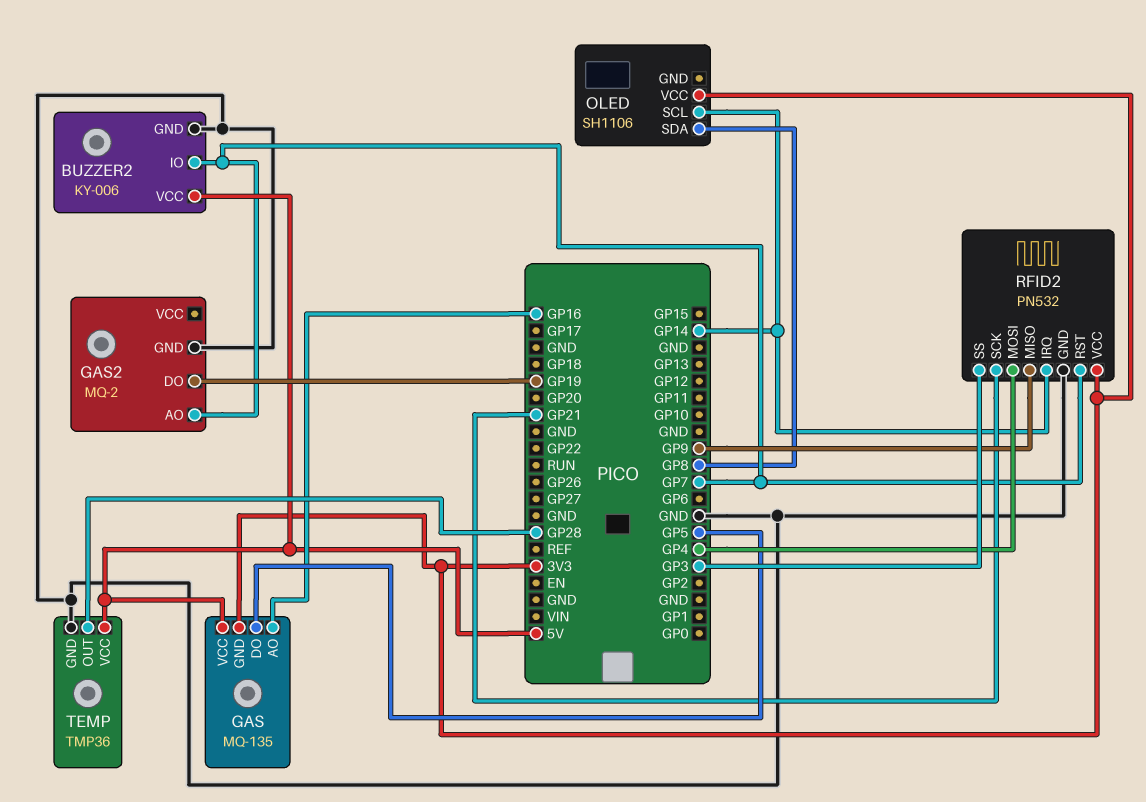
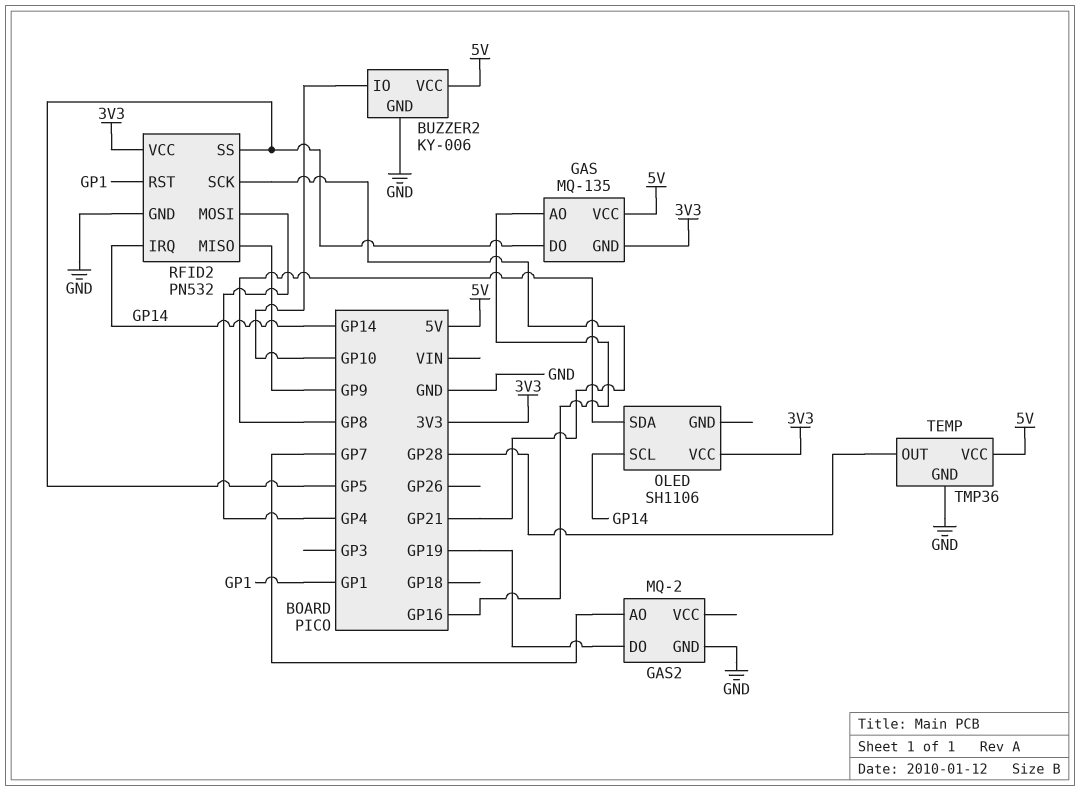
BUZZER2 pin IO: GP7 -> GP10
RFID2 pin RST: GP7 -> GP1
RFID2 pin SS: GP3 -> GP5

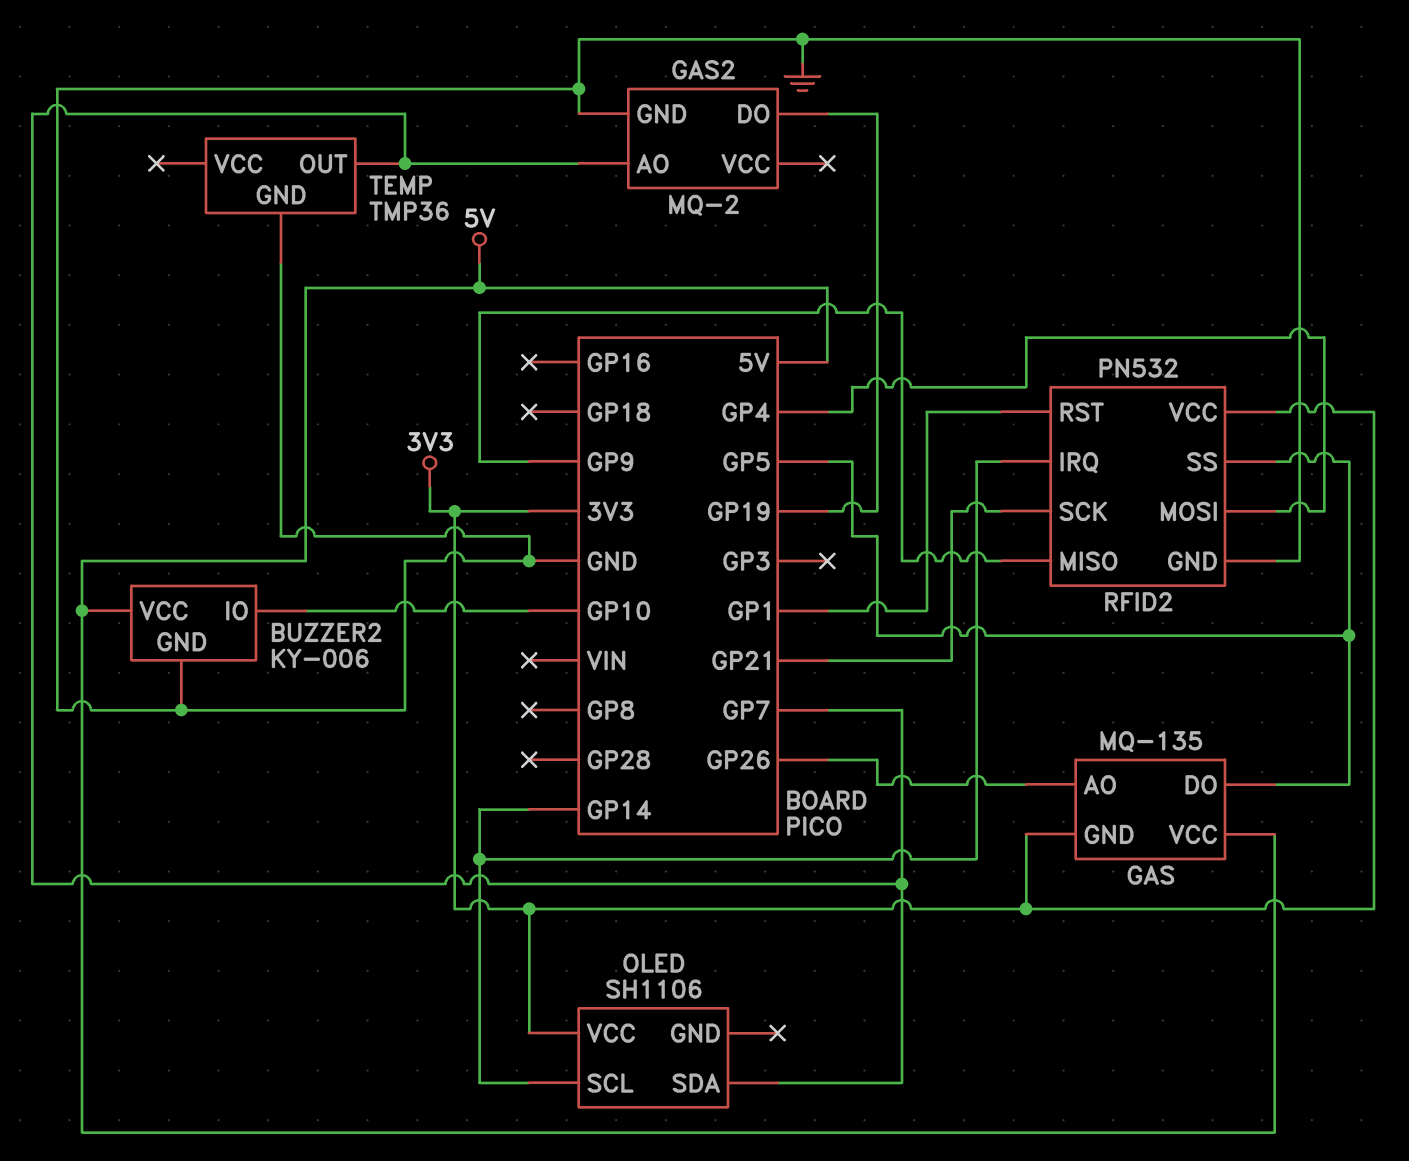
GAS pin AO: GP16 -> GP26
OLED pin SDA: GP8 -> GP7
TEMP pin OUT: GP28 -> GP7
TEMP pin VCC: 5V -> none

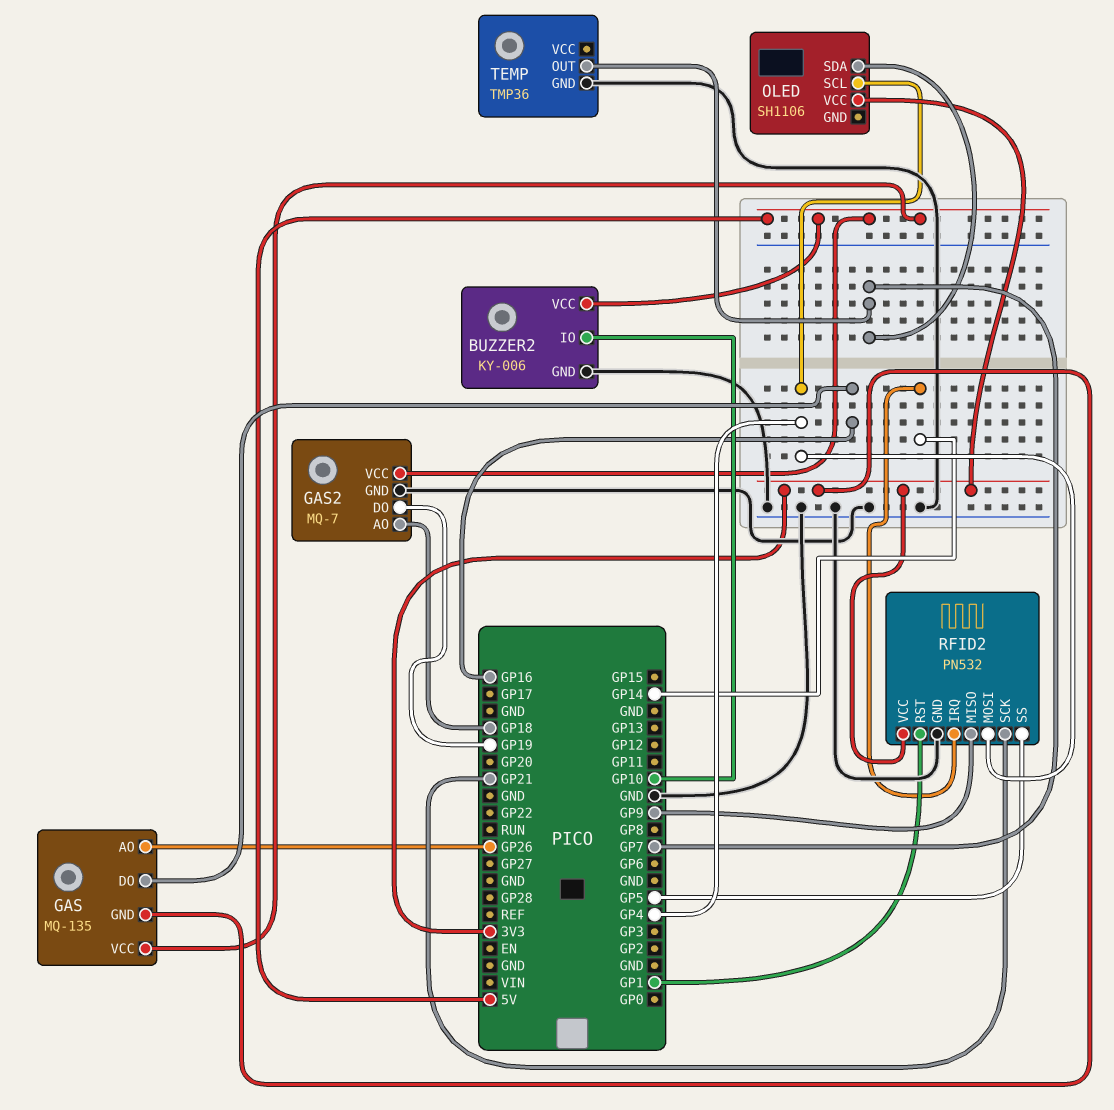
GAS pin DO: GP5 -> GP16
GAS2: MQ-2 -> MQ-7
GAS2 pin AO: GP7 -> GP18
GAS2 pin VCC: none -> 5V
OLED pin SCL: GP14 -> GP4

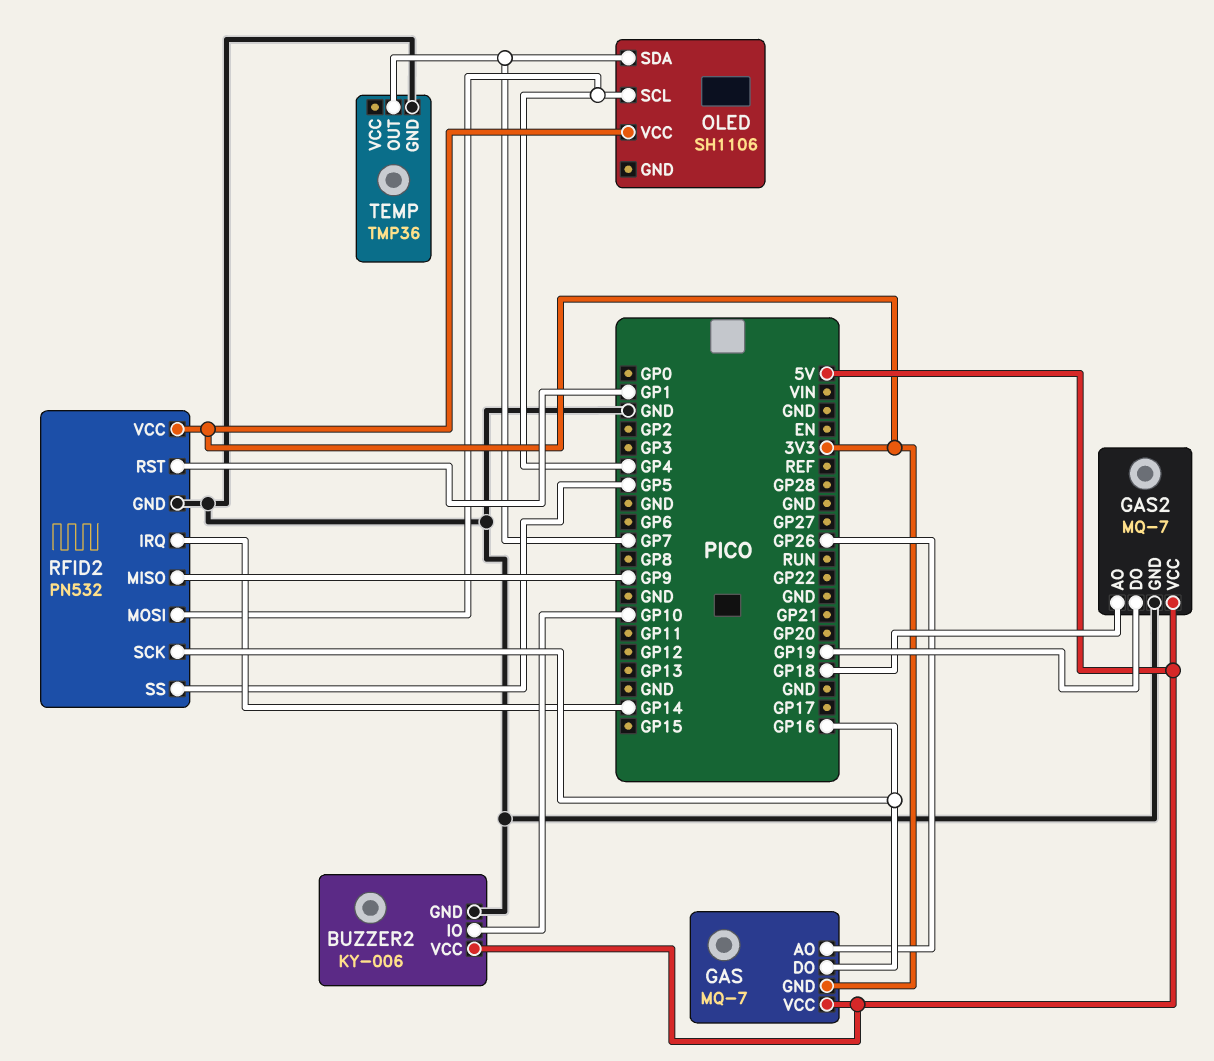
GAS: MQ-135 -> MQ-7
RFID2 pin SCK: GP21 -> GP16

